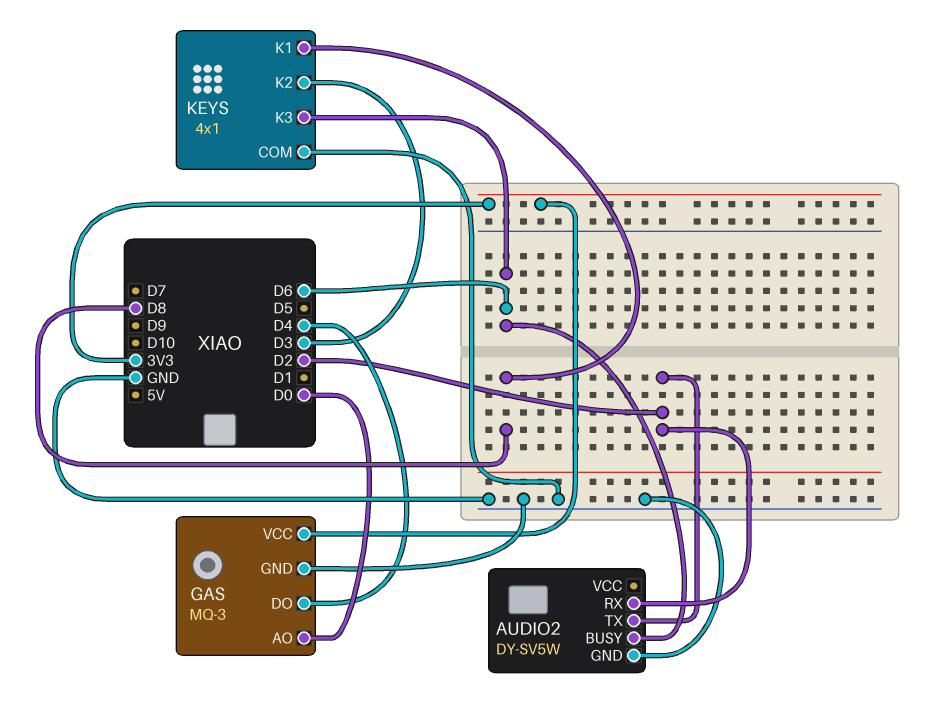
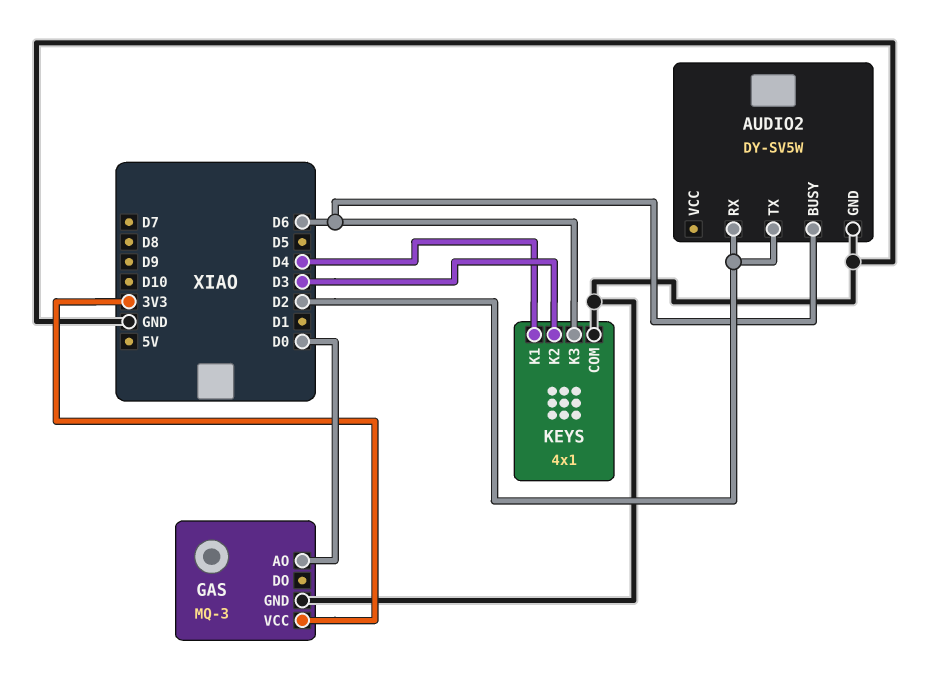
GAS pin DO: D4 -> none
KEYS pin K1: D8 -> D4

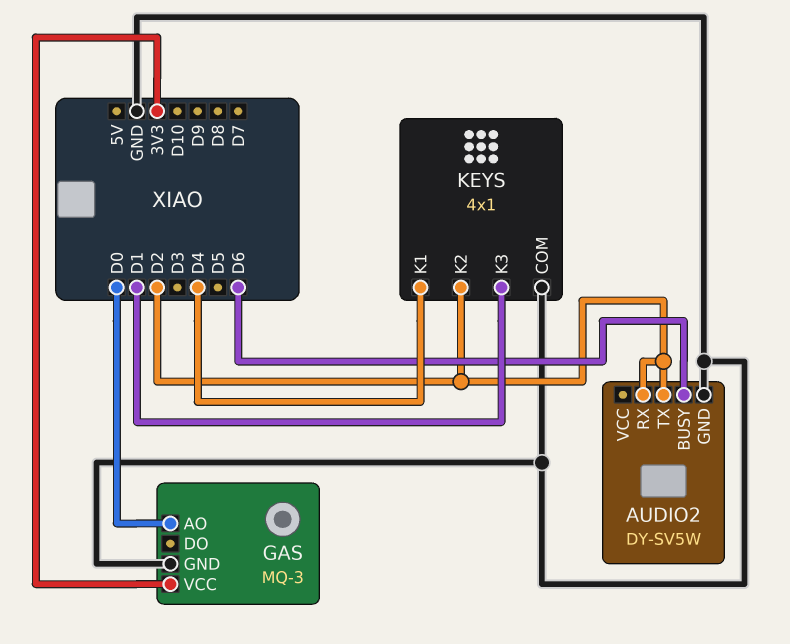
KEYS pin K2: D3 -> D2
KEYS pin K3: D6 -> D1

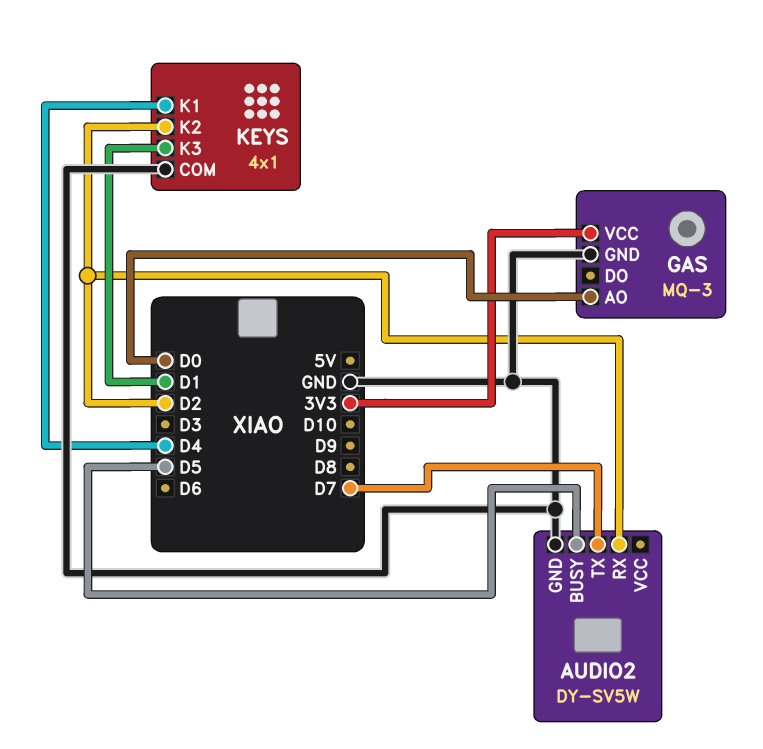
AUDIO2 pin BUSY: D6 -> D5
AUDIO2 pin TX: D2 -> D7

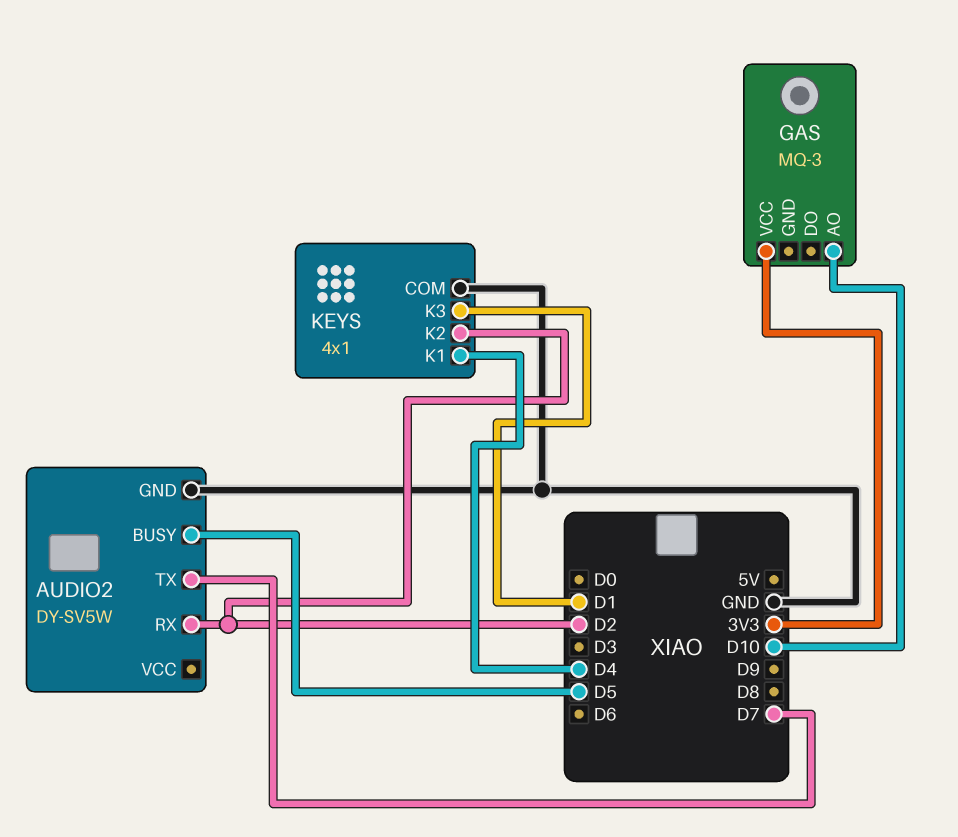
GAS pin AO: D0 -> D10
GAS pin GND: GND -> none

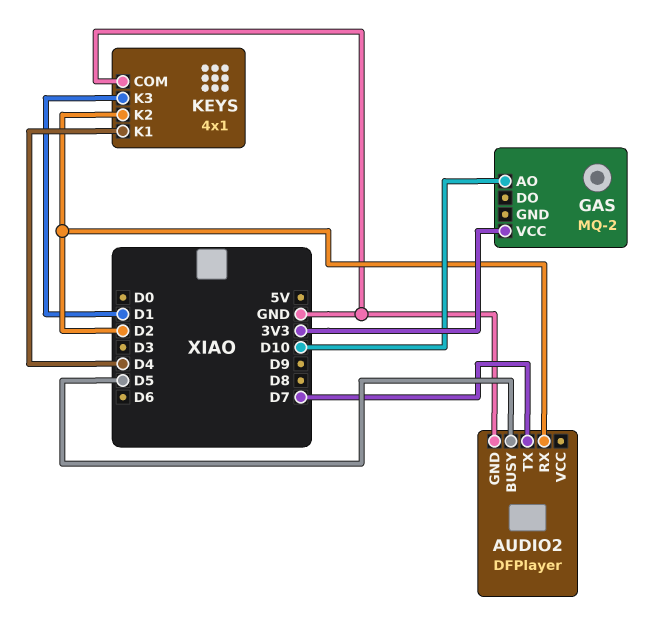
AUDIO2: DY-SV5W -> DFPlayer
GAS: MQ-3 -> MQ-2

